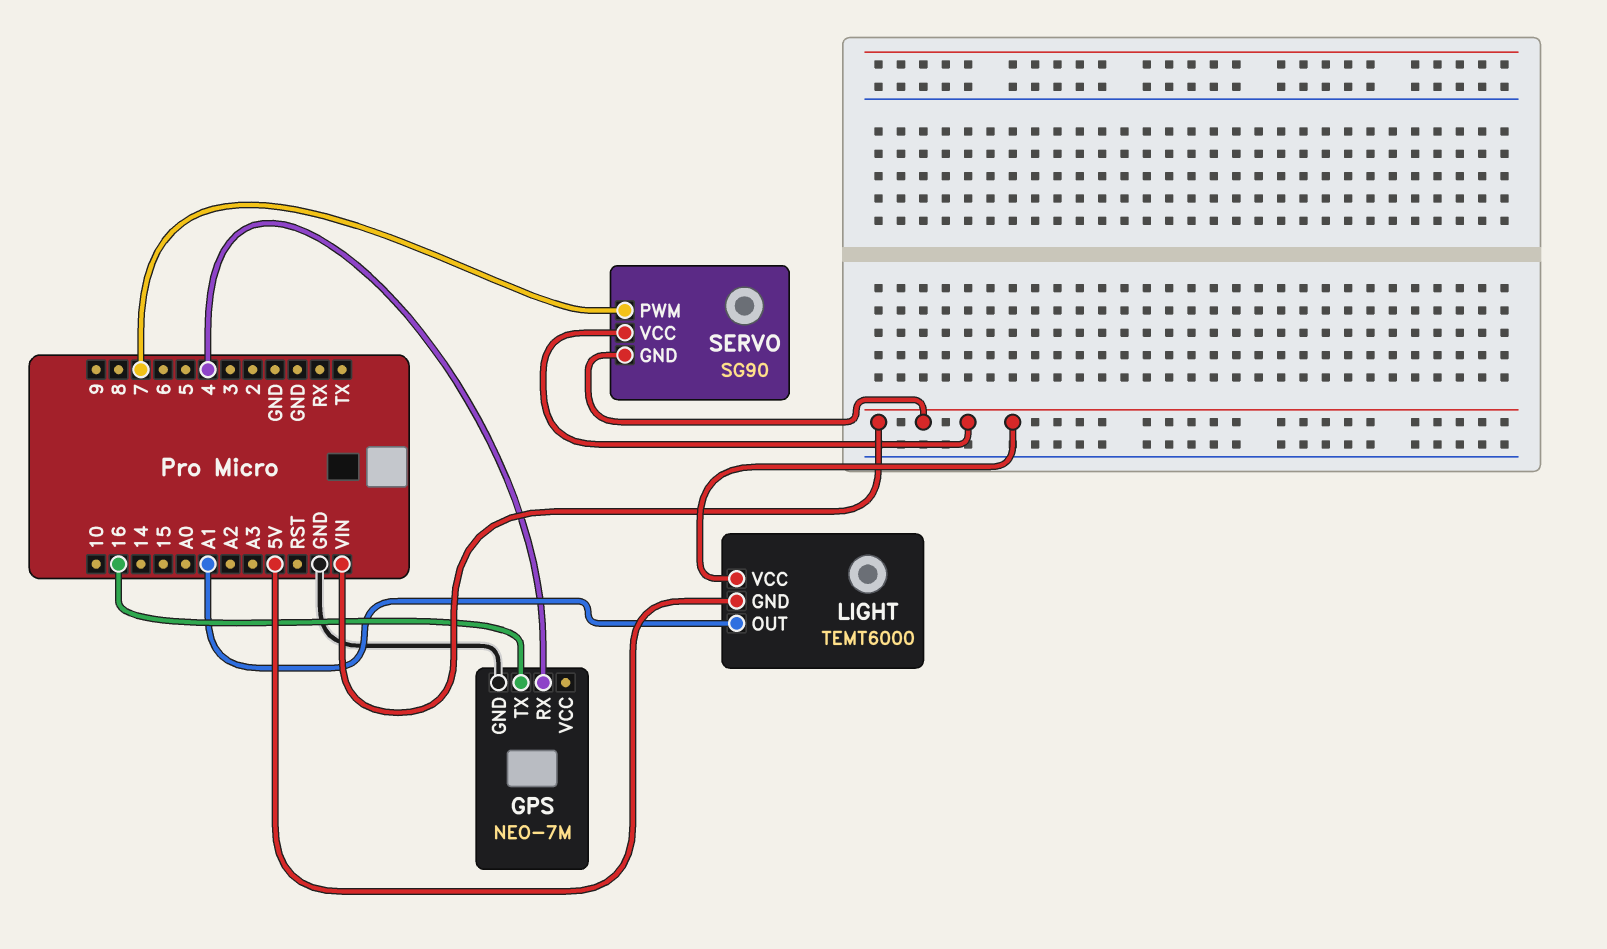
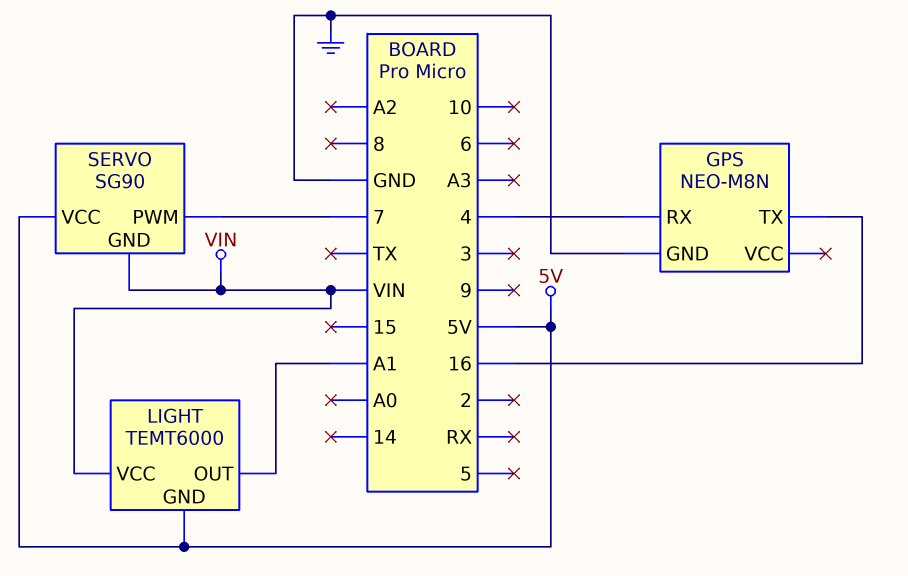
GPS: NEO-7M -> NEO-M8N
SERVO pin VCC: VIN -> 5V

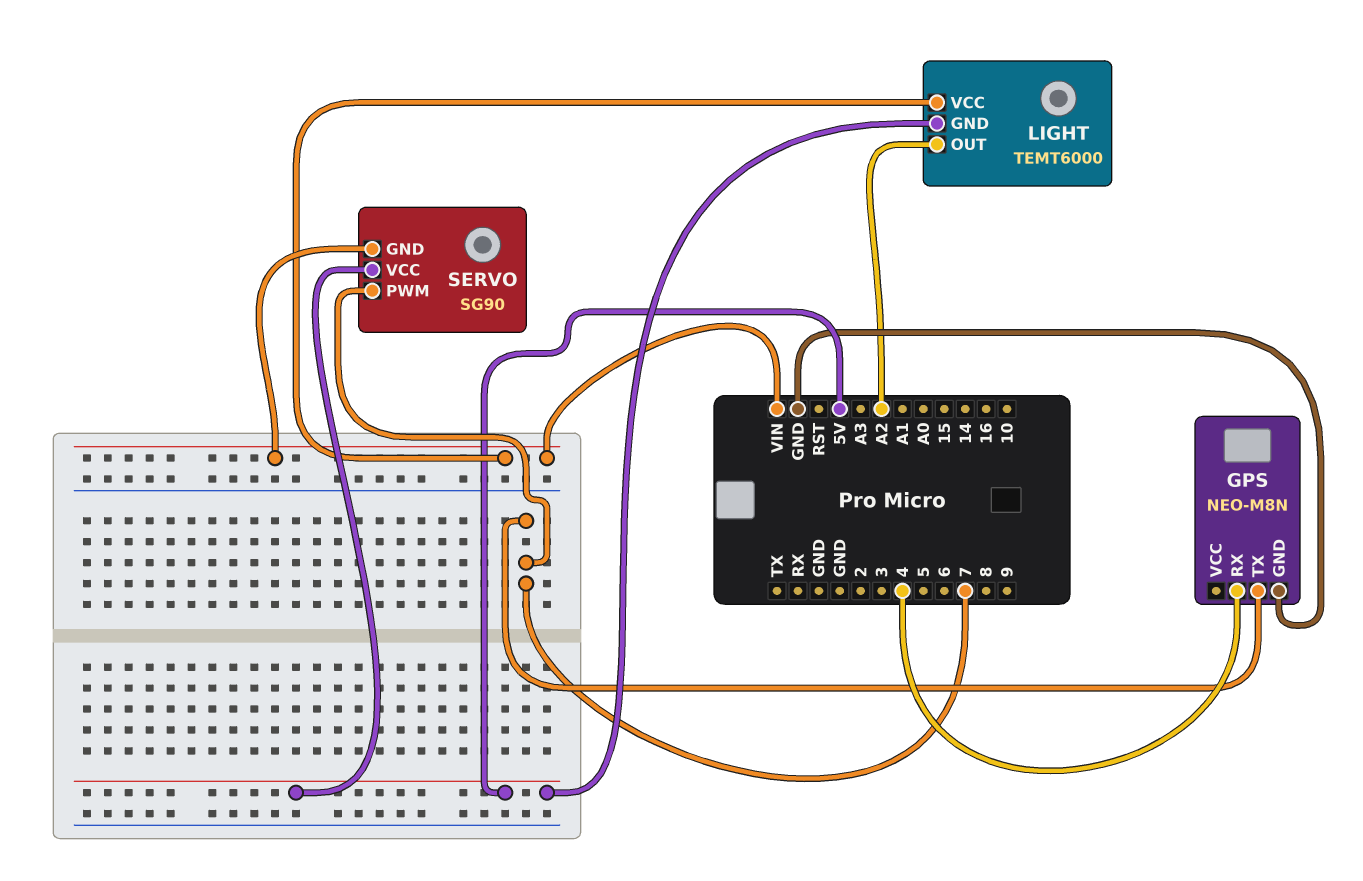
GPS pin TX: 16 -> 7
LIGHT pin OUT: A1 -> A2

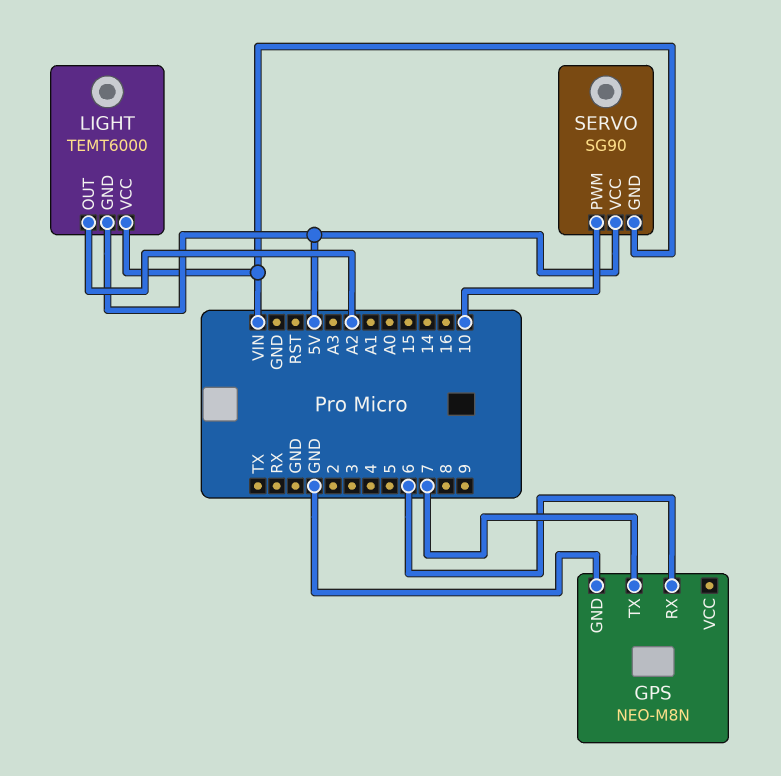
GPS pin RX: 4 -> 6
SERVO pin PWM: 7 -> 10

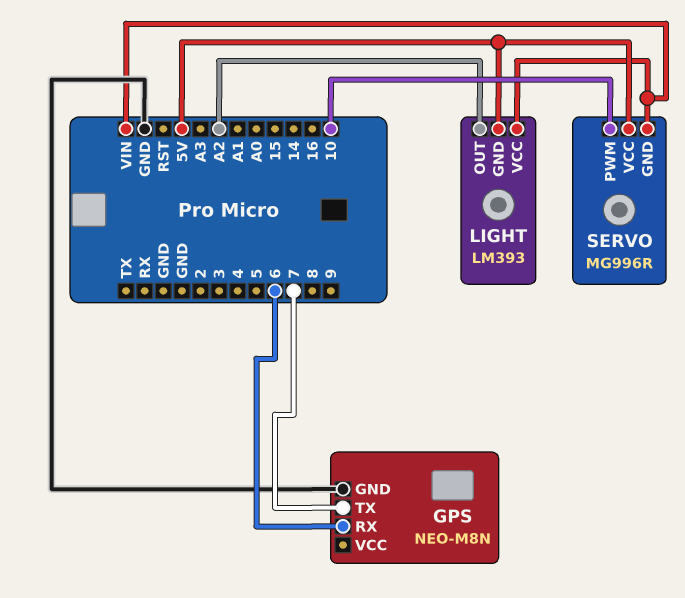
LIGHT: TEMT6000 -> LM393
SERVO: SG90 -> MG996R

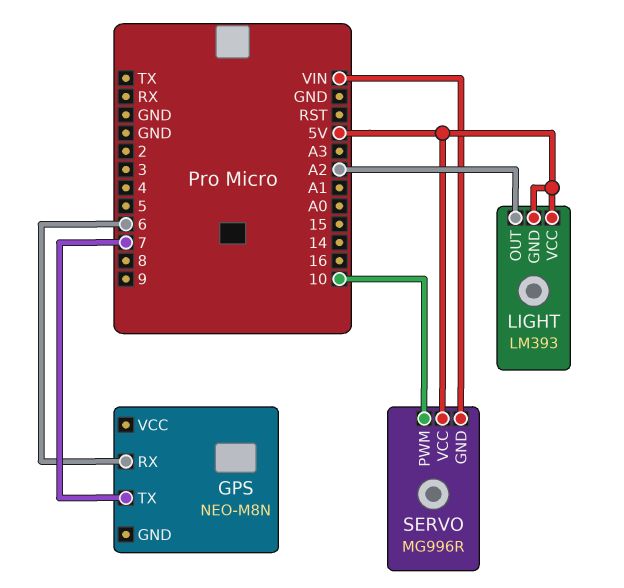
GPS pin GND: GND -> none
LIGHT pin VCC: VIN -> 5V

